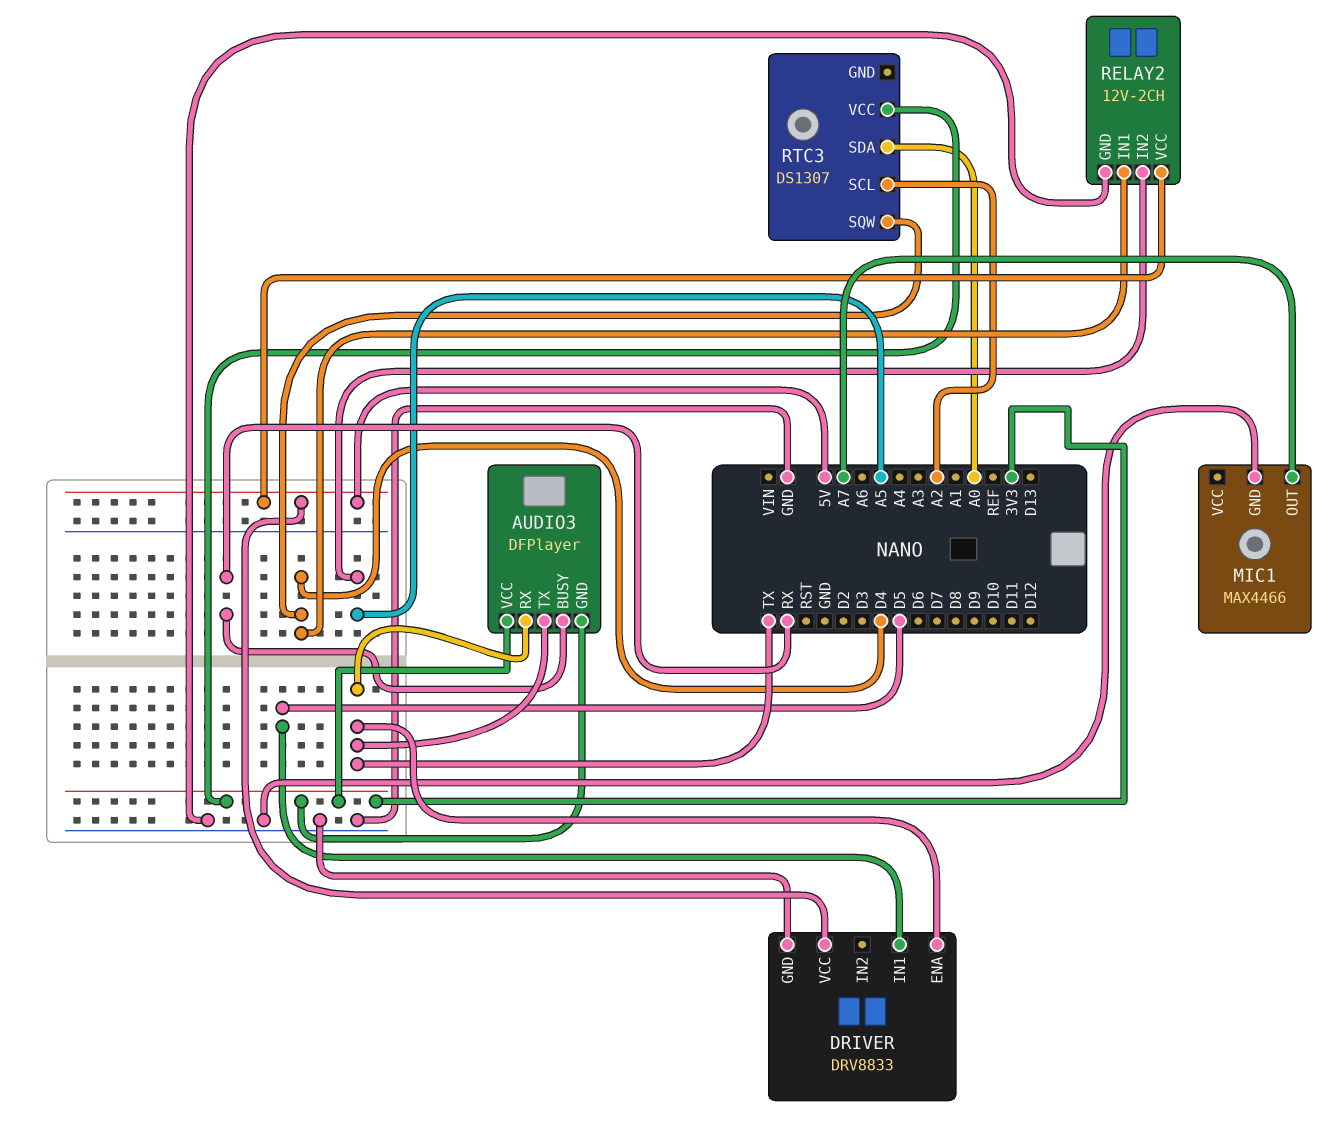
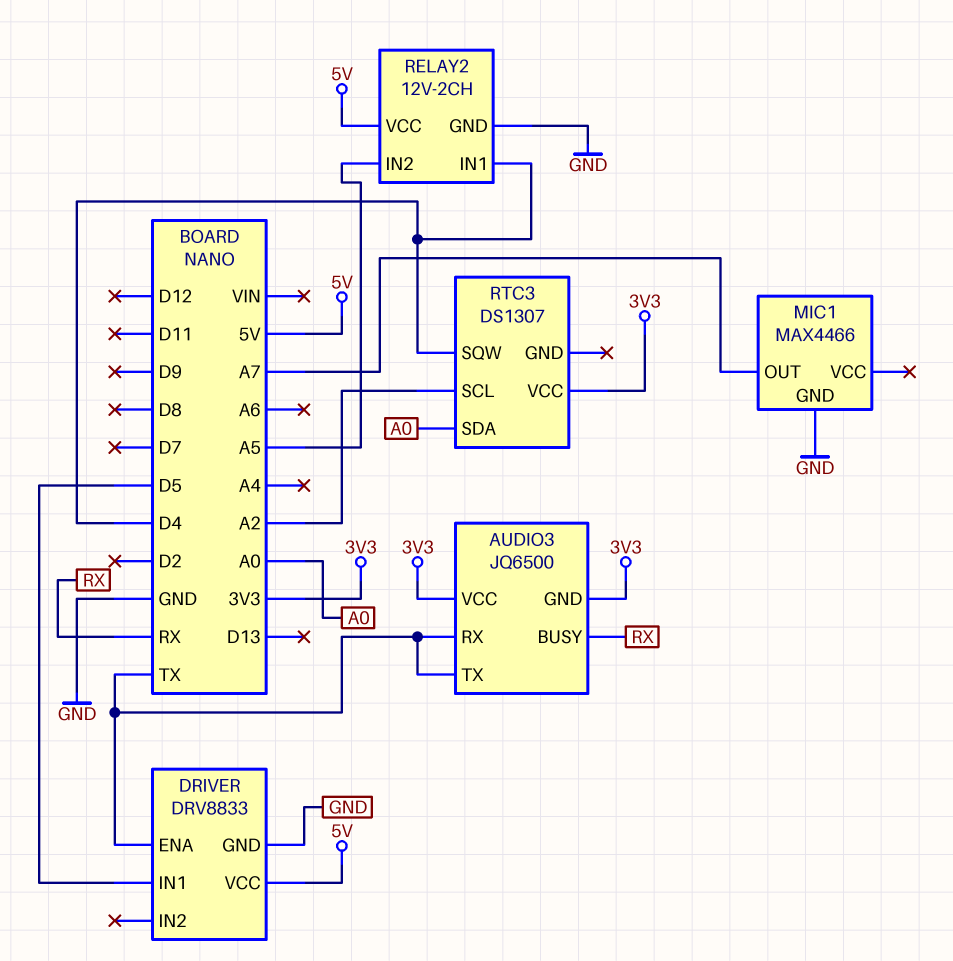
AUDIO3: DFPlayer -> JQ6500

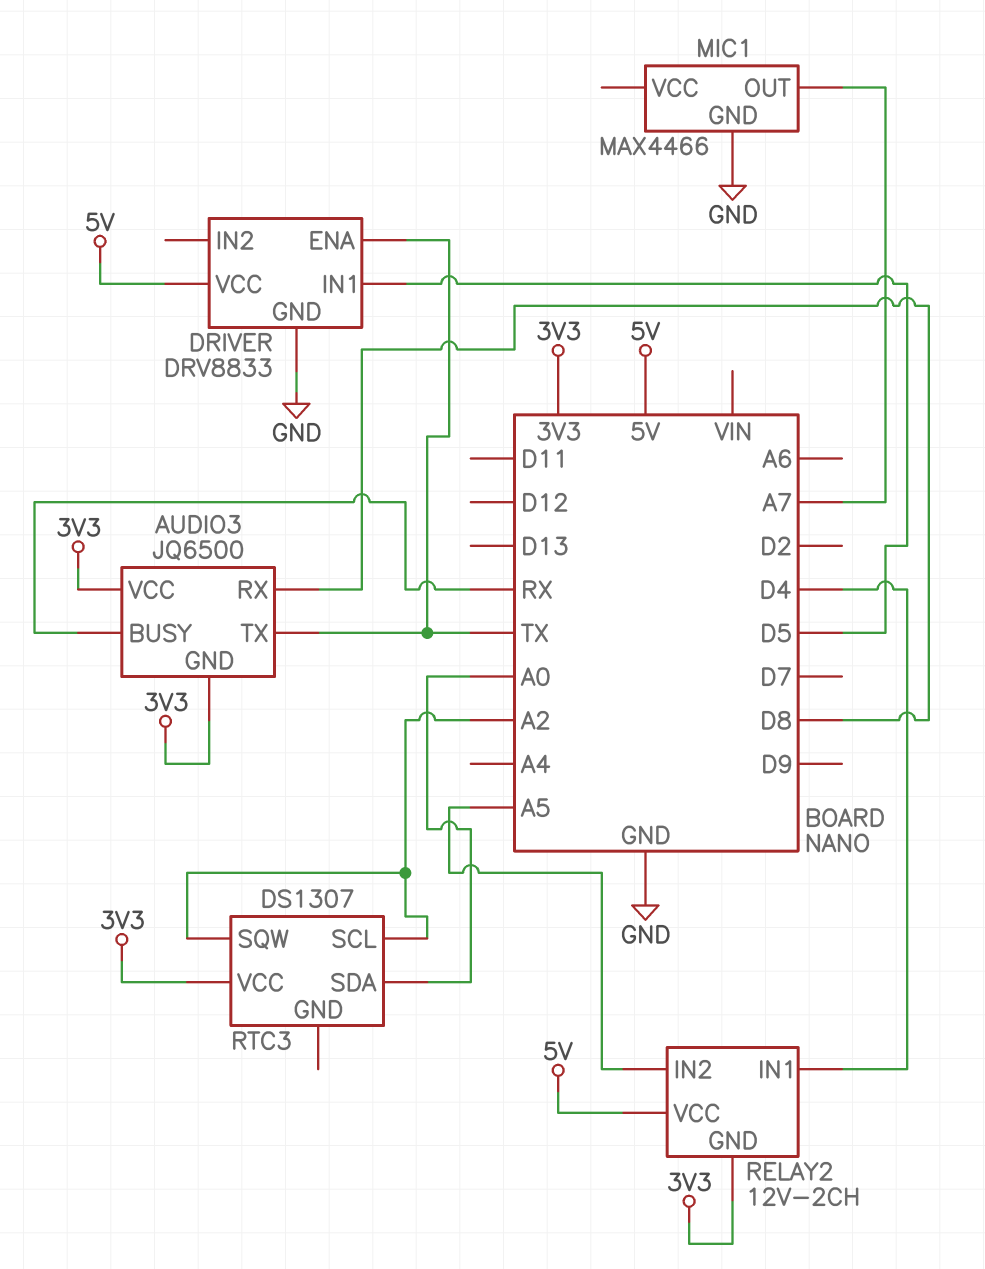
AUDIO3 pin RX: TX -> D8
RELAY2 pin GND: GND -> 3V3
RTC3 pin SQW: D4 -> A2

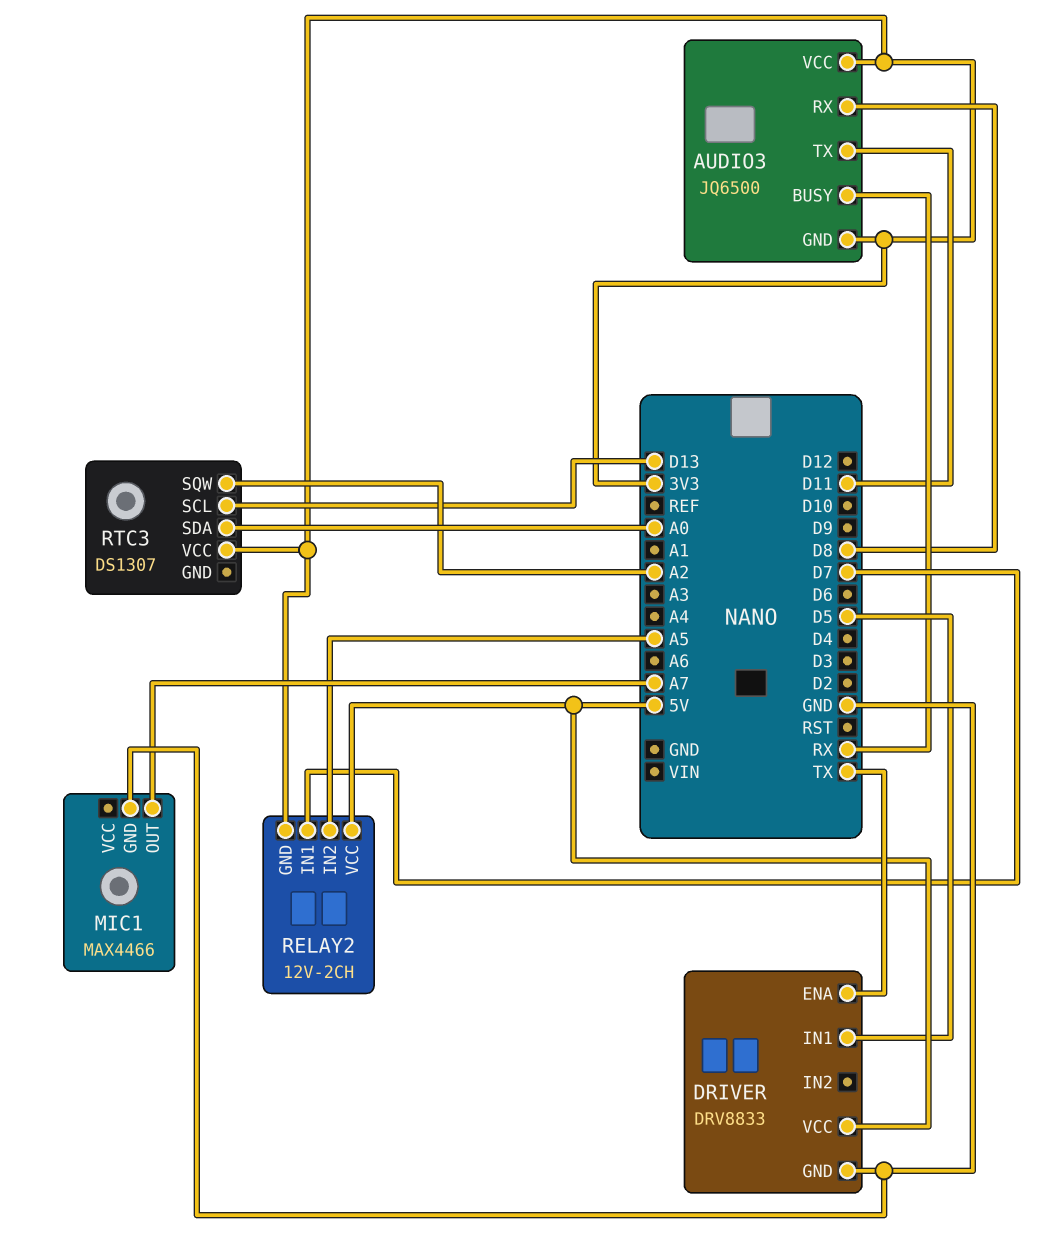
AUDIO3 pin TX: TX -> D11
RELAY2 pin IN1: D4 -> D7
RTC3 pin SCL: A2 -> D13

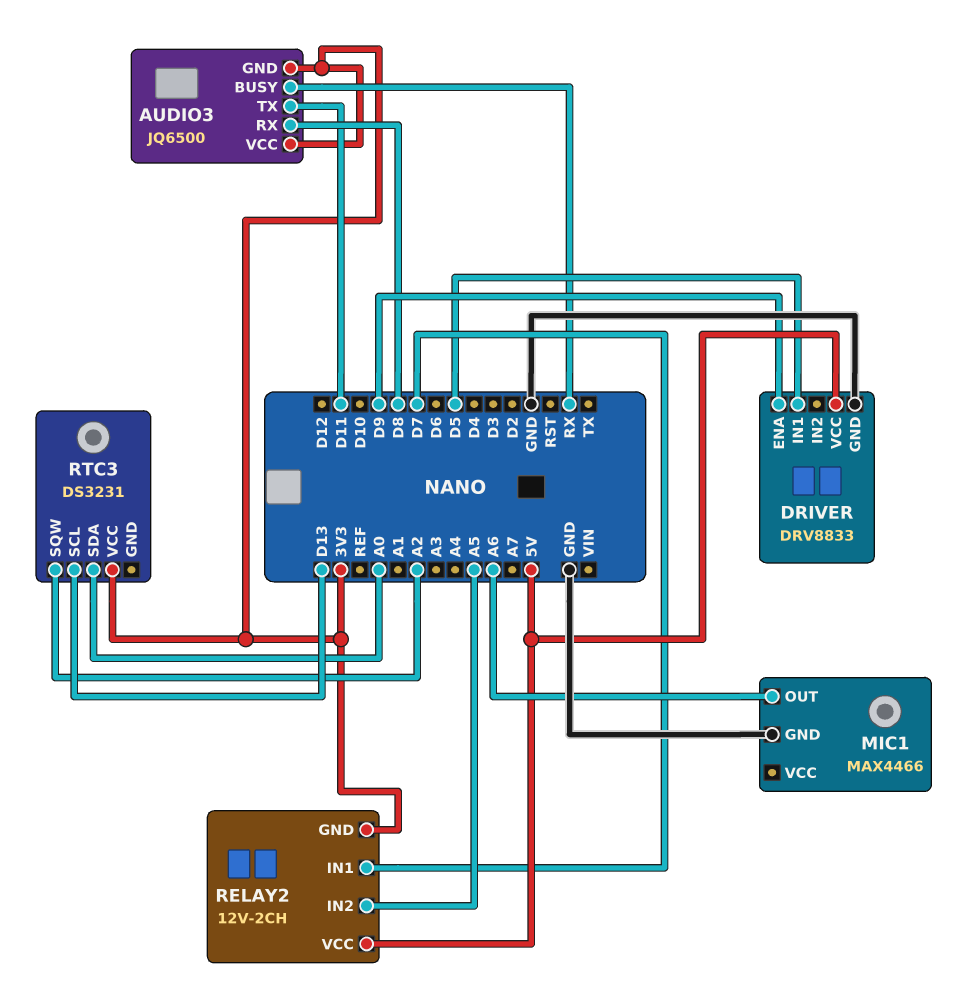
DRIVER pin ENA: TX -> D9
MIC1 pin OUT: A7 -> A6
RTC3: DS1307 -> DS3231

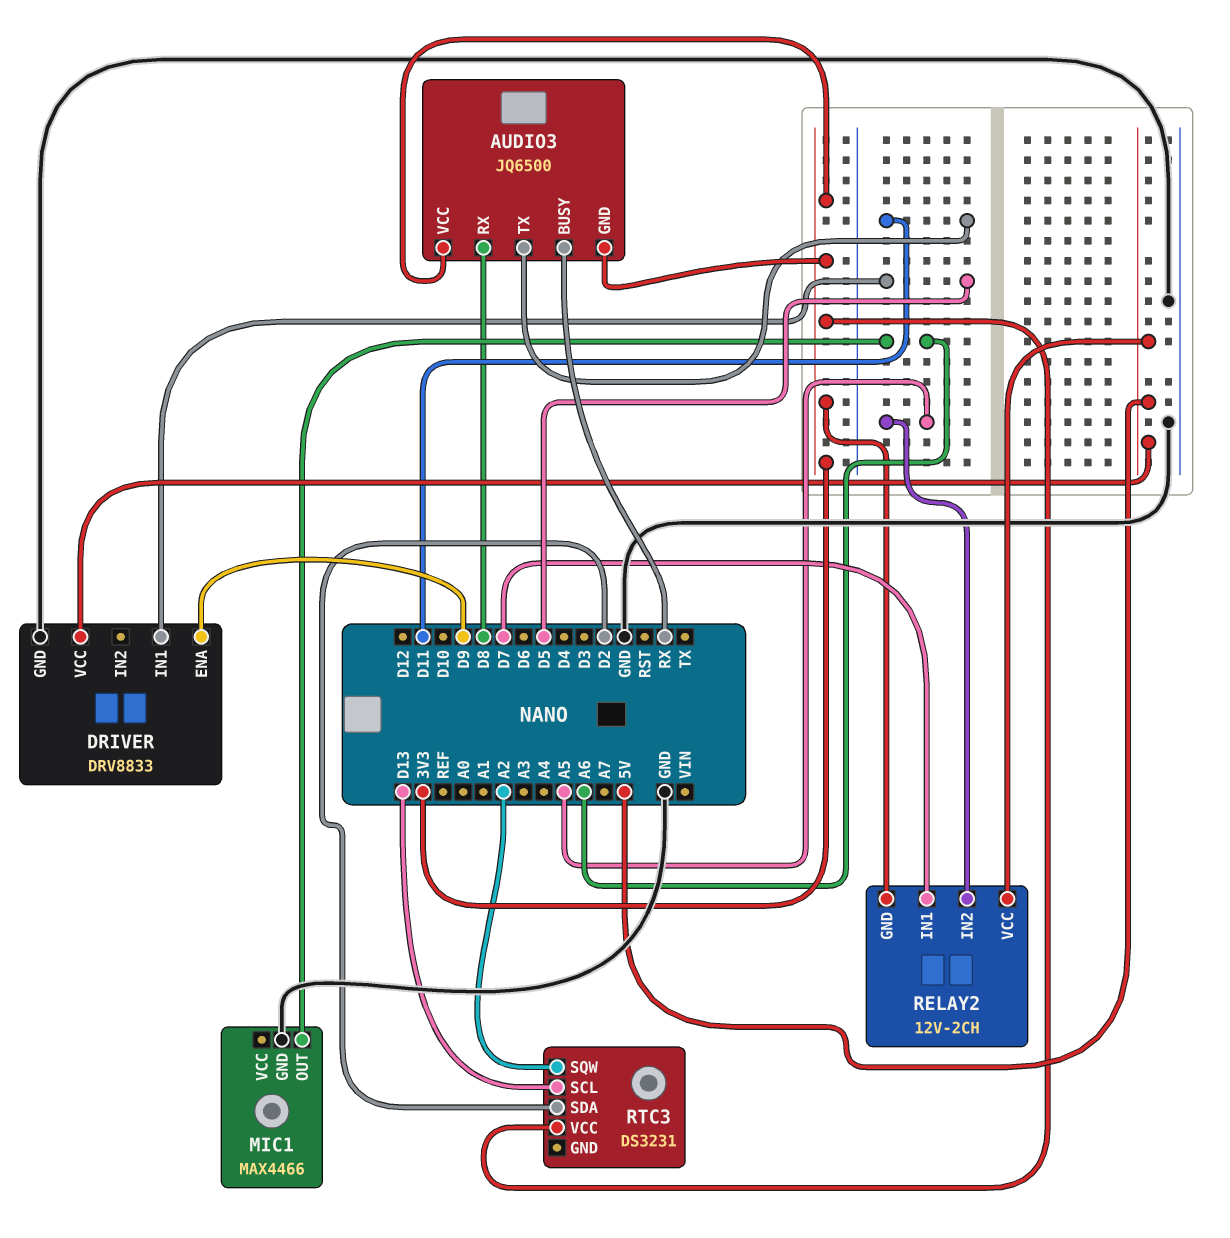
RTC3 pin SDA: A0 -> D2

